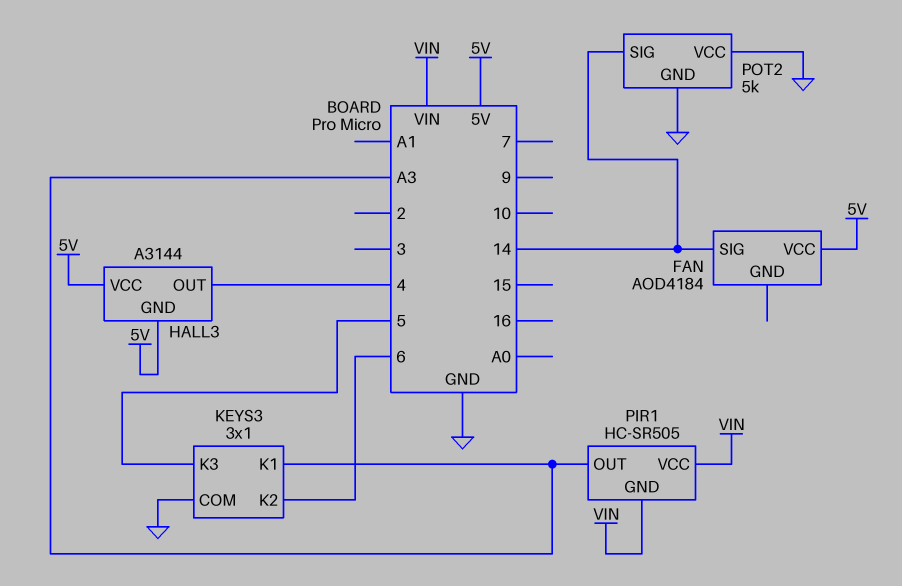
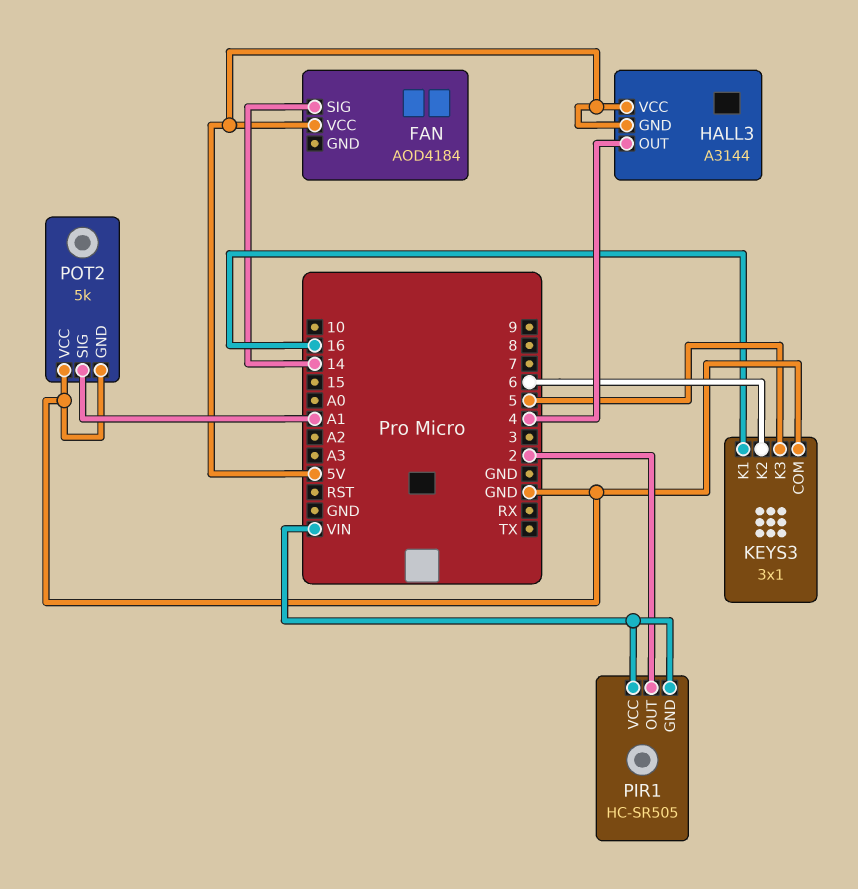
KEYS3 pin K1: A3 -> 16
PIR1 pin OUT: A3 -> 2
POT2 pin SIG: 14 -> A1

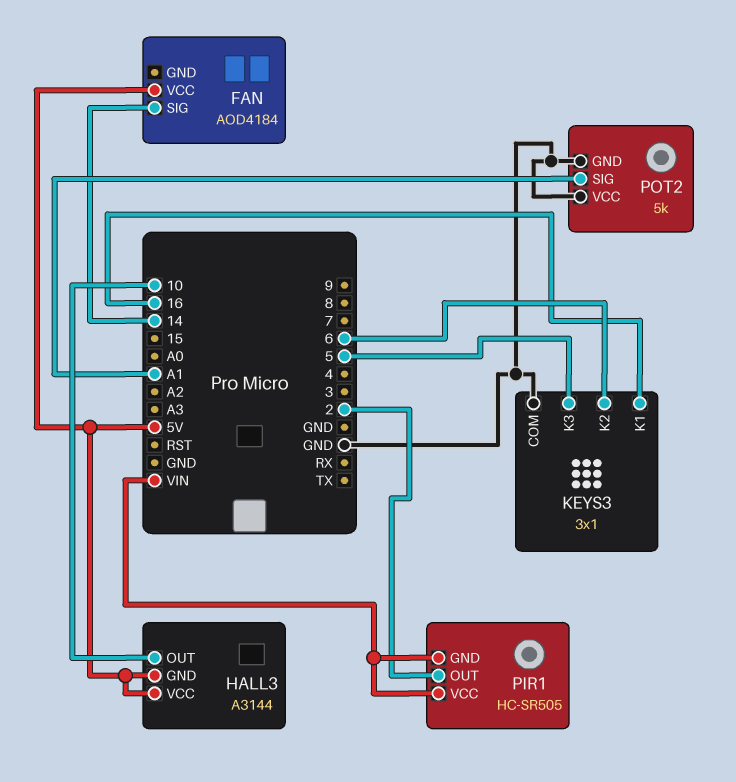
HALL3 pin OUT: 4 -> 10

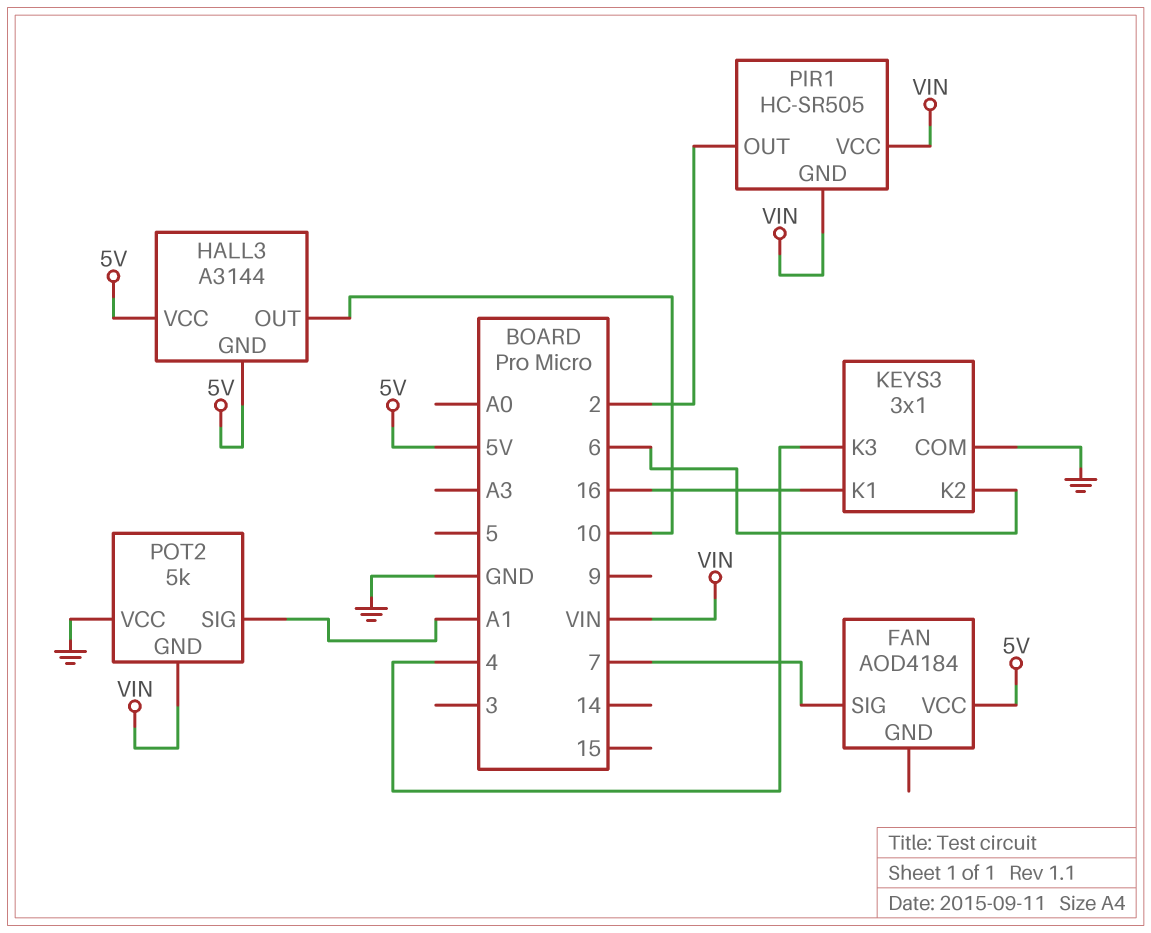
FAN pin SIG: 14 -> 7
KEYS3 pin K3: 5 -> 4
POT2 pin GND: GND -> VIN

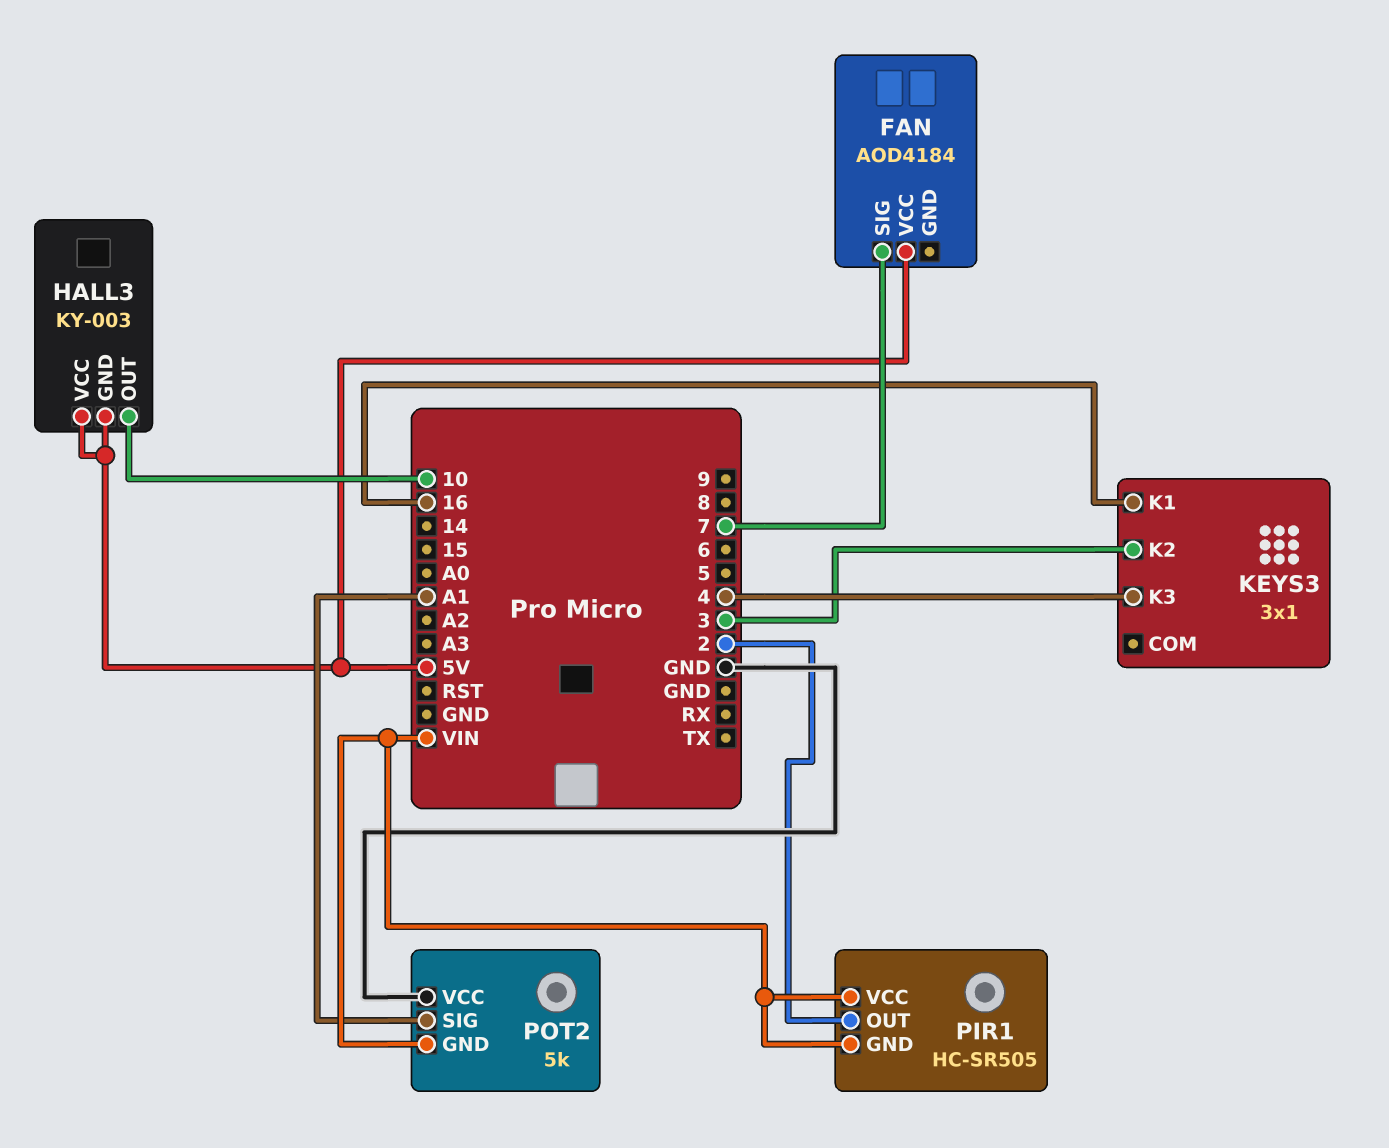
HALL3: A3144 -> KY-003
KEYS3 pin COM: GND -> none
KEYS3 pin K2: 6 -> 3

